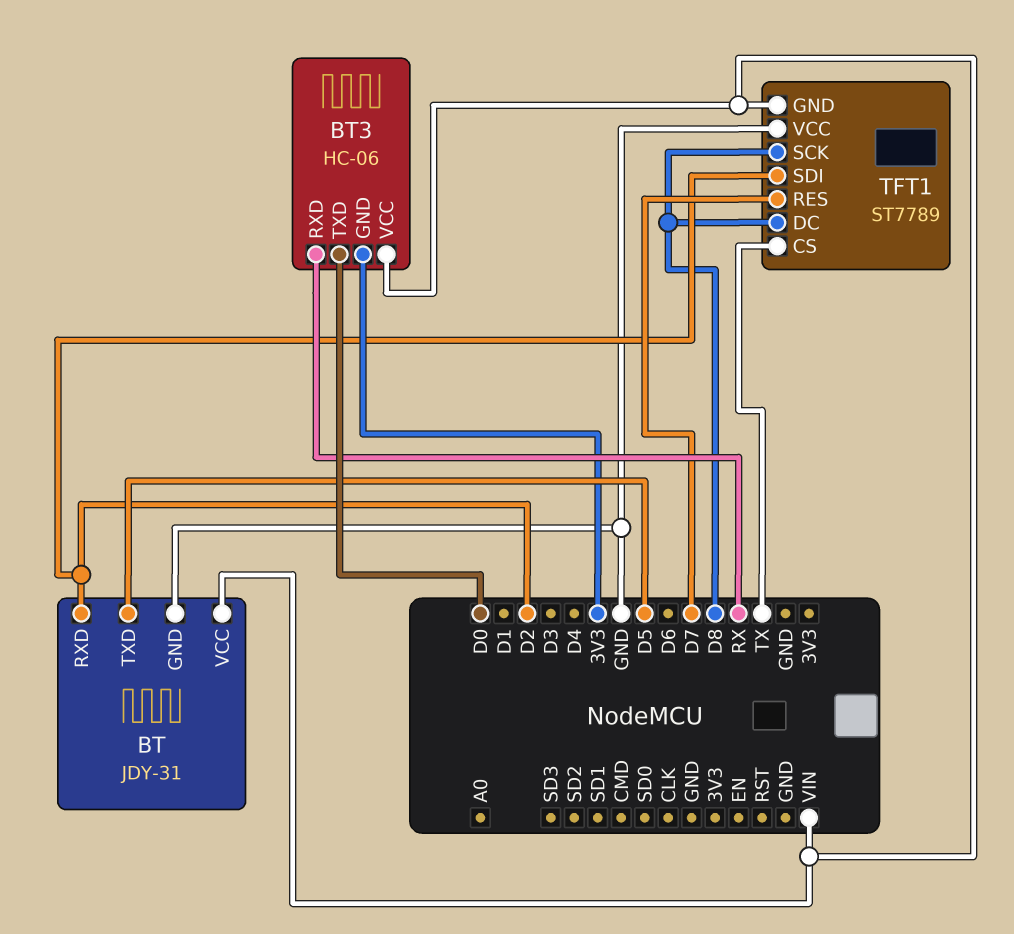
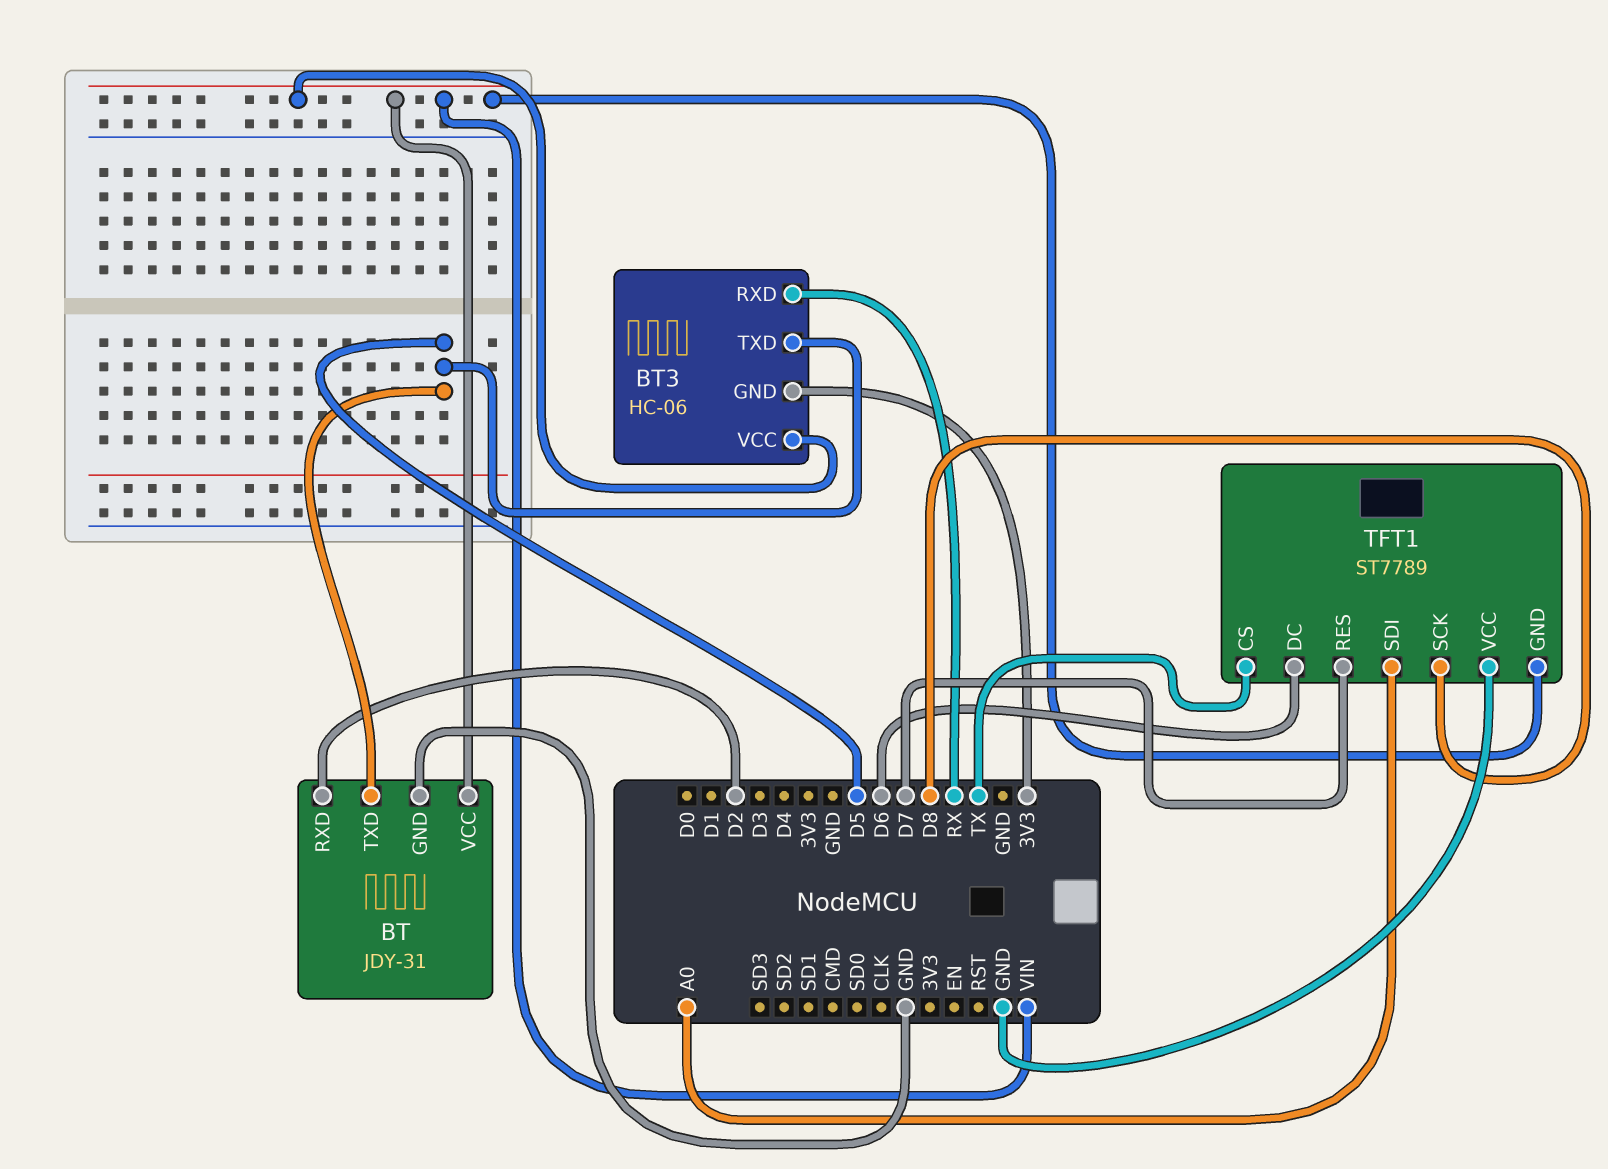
BT3 pin TXD: D0 -> D5
TFT1 pin DC: D8 -> D6
TFT1 pin SDI: D2 -> A0

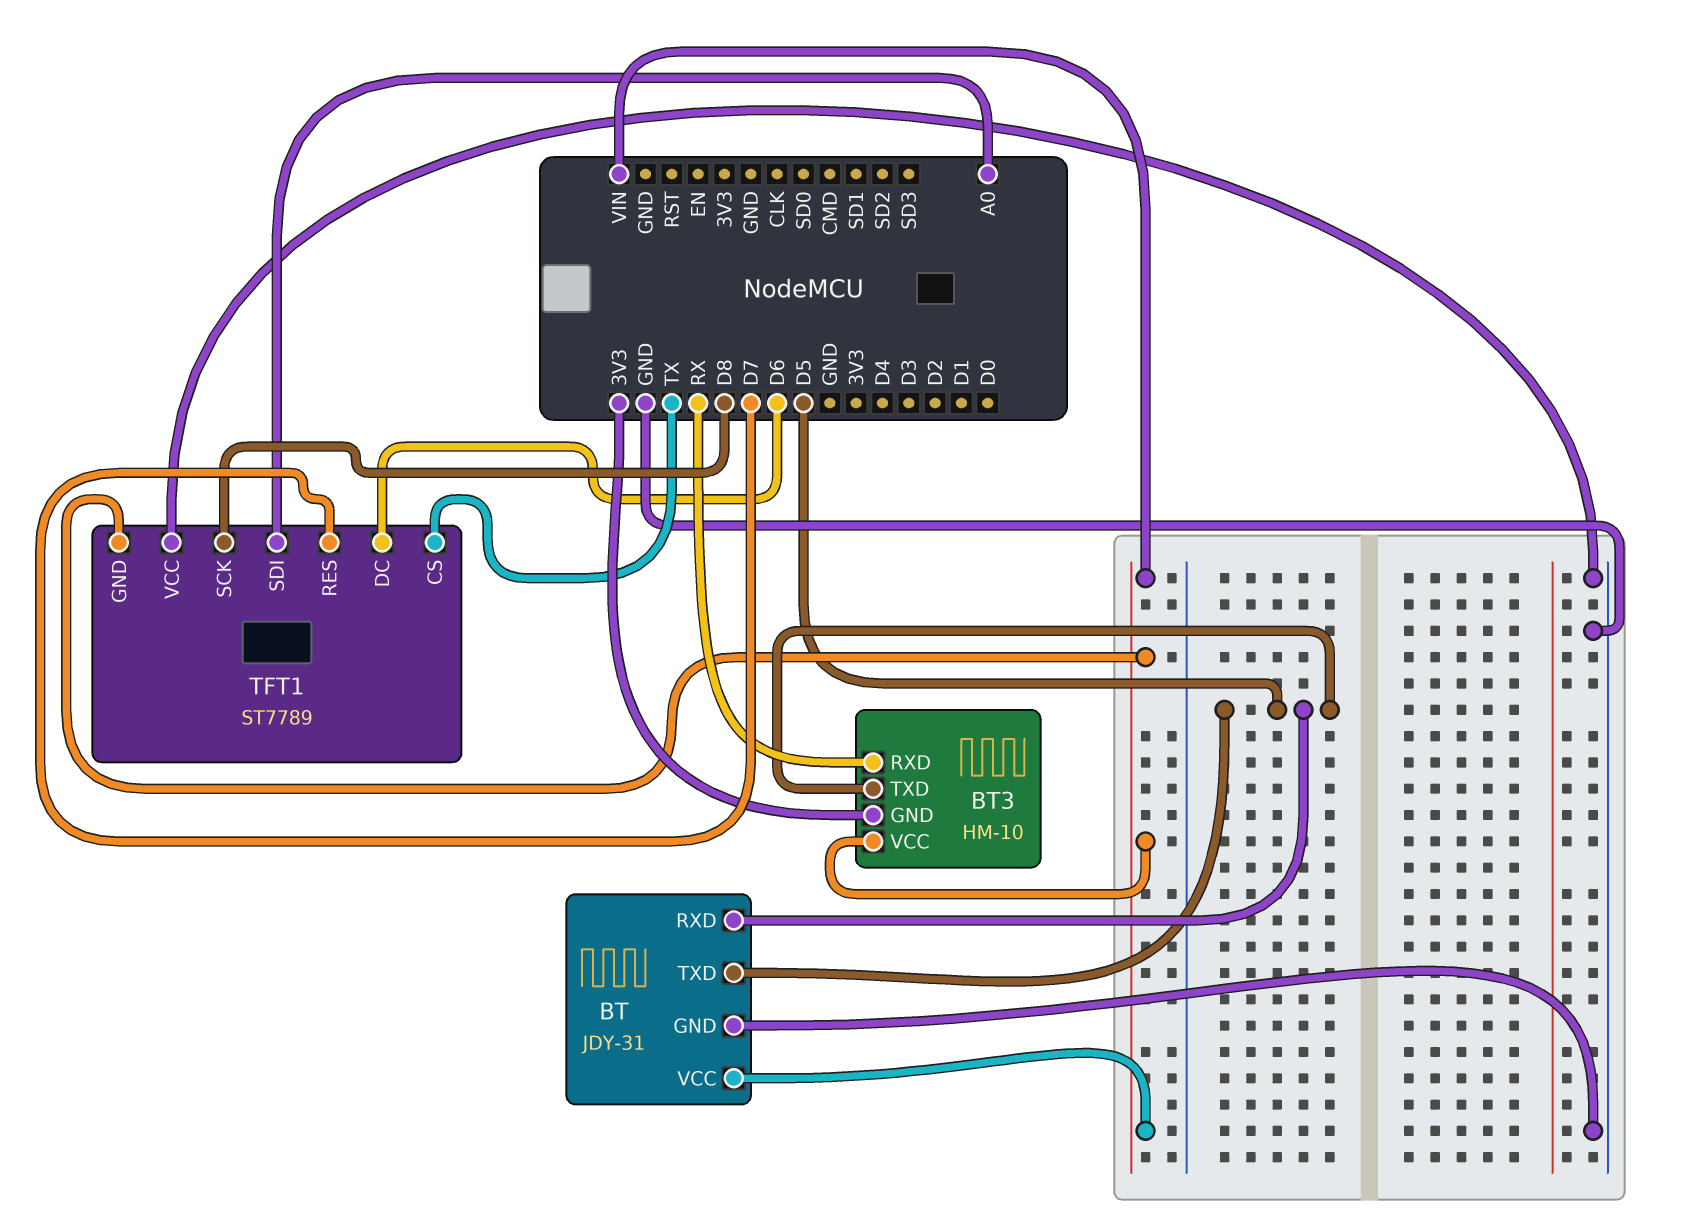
BT pin RXD: D2 -> D5
BT3: HC-06 -> HM-10

